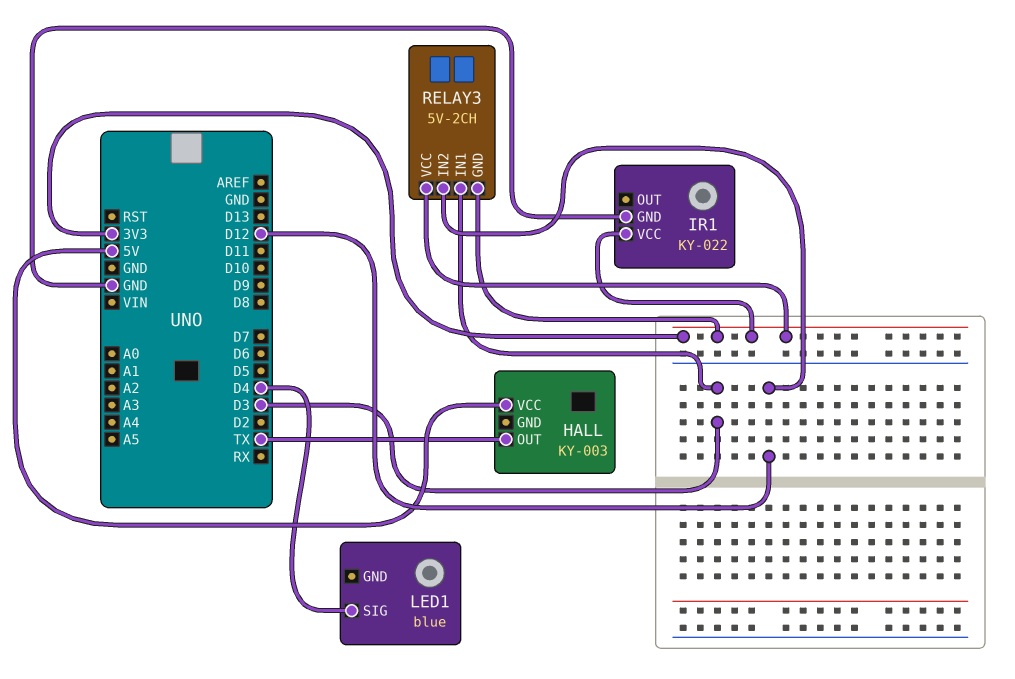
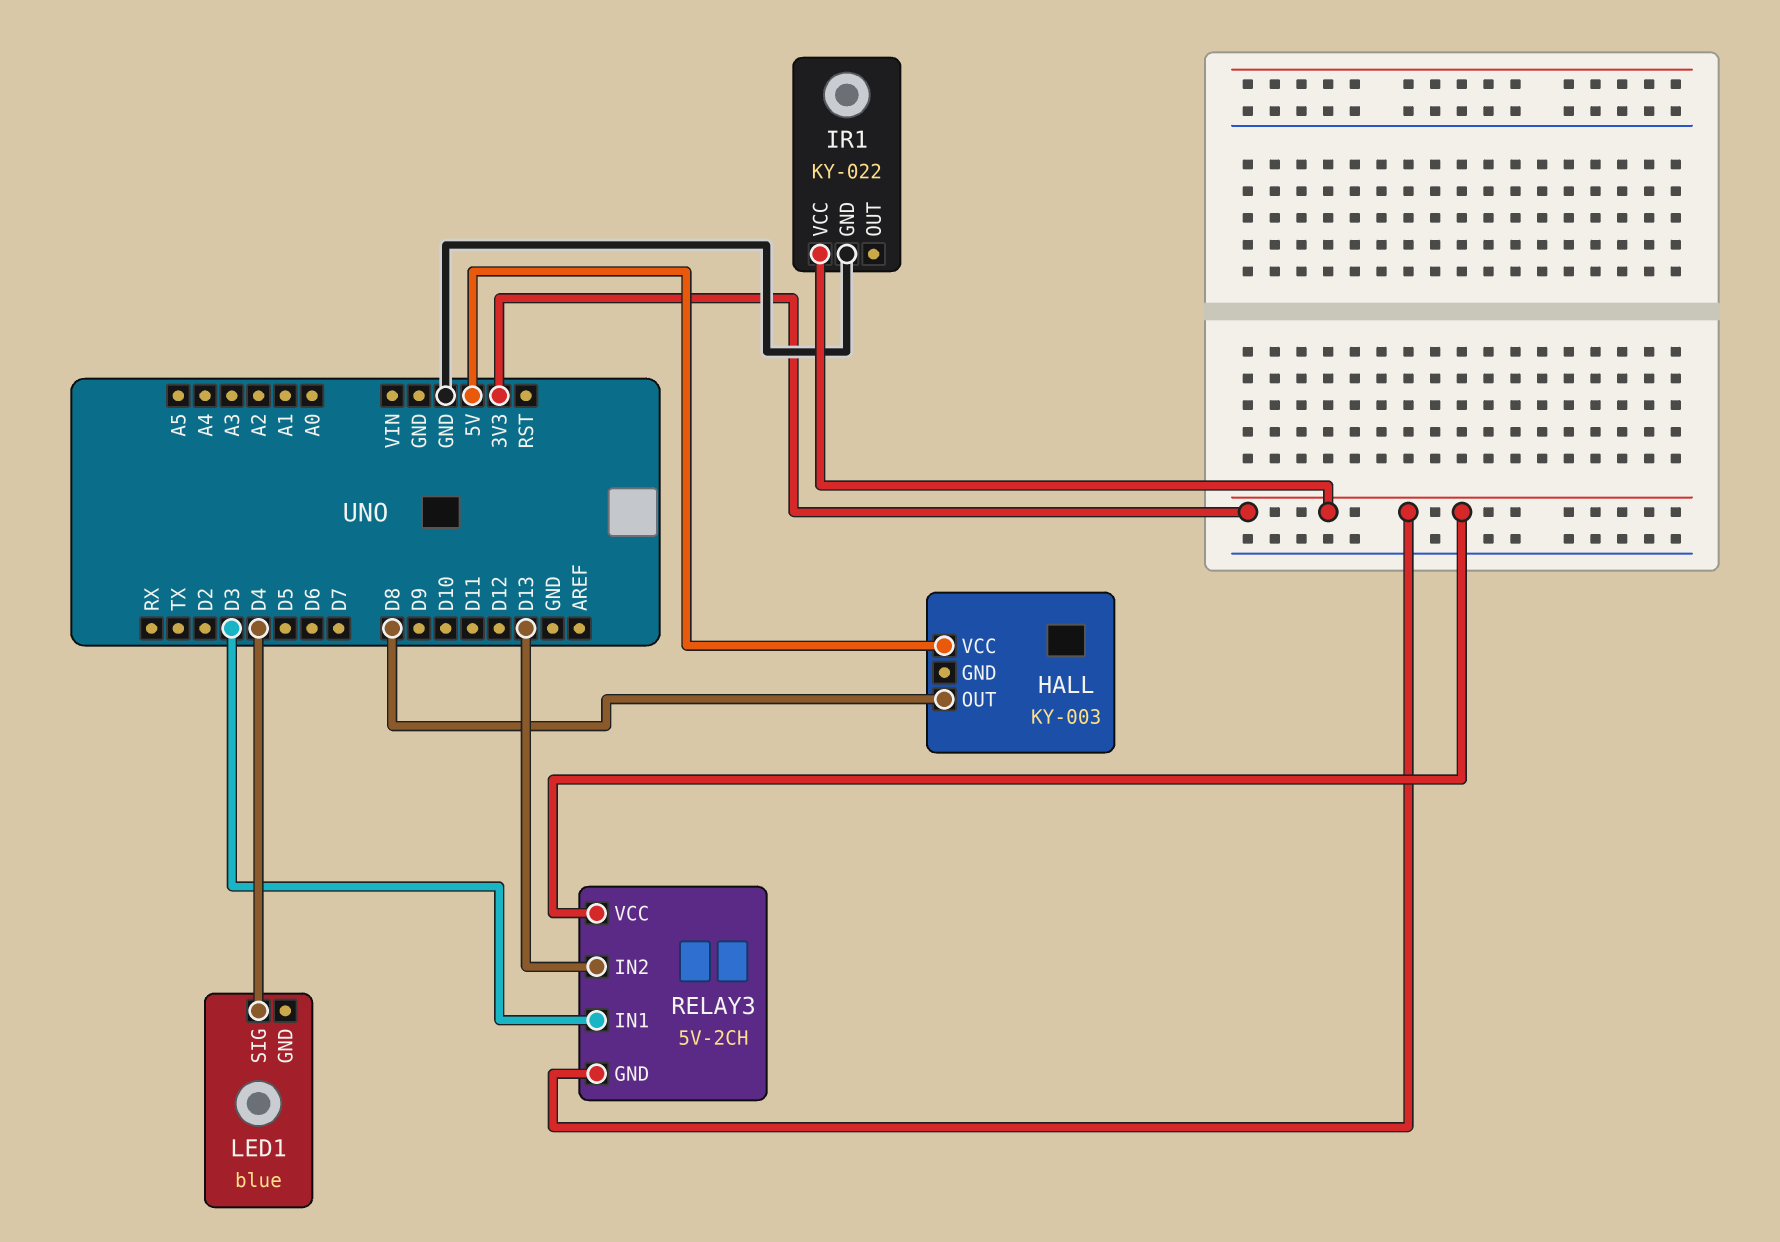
HALL pin OUT: TX -> D8
RELAY3 pin IN2: D12 -> D13

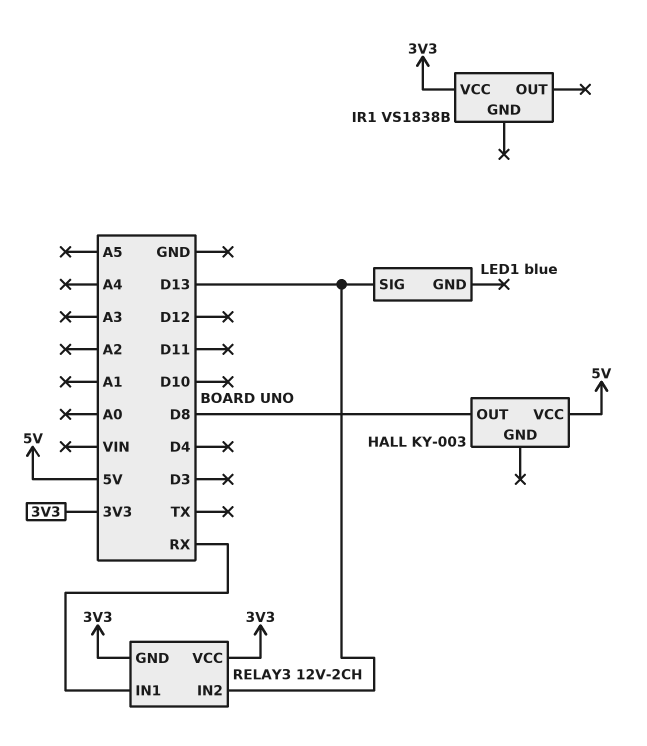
IR1: KY-022 -> VS1838B
IR1 pin GND: GND -> none
LED1 pin SIG: D4 -> D13
RELAY3: 5V-2CH -> 12V-2CH
RELAY3 pin IN1: D3 -> RX

